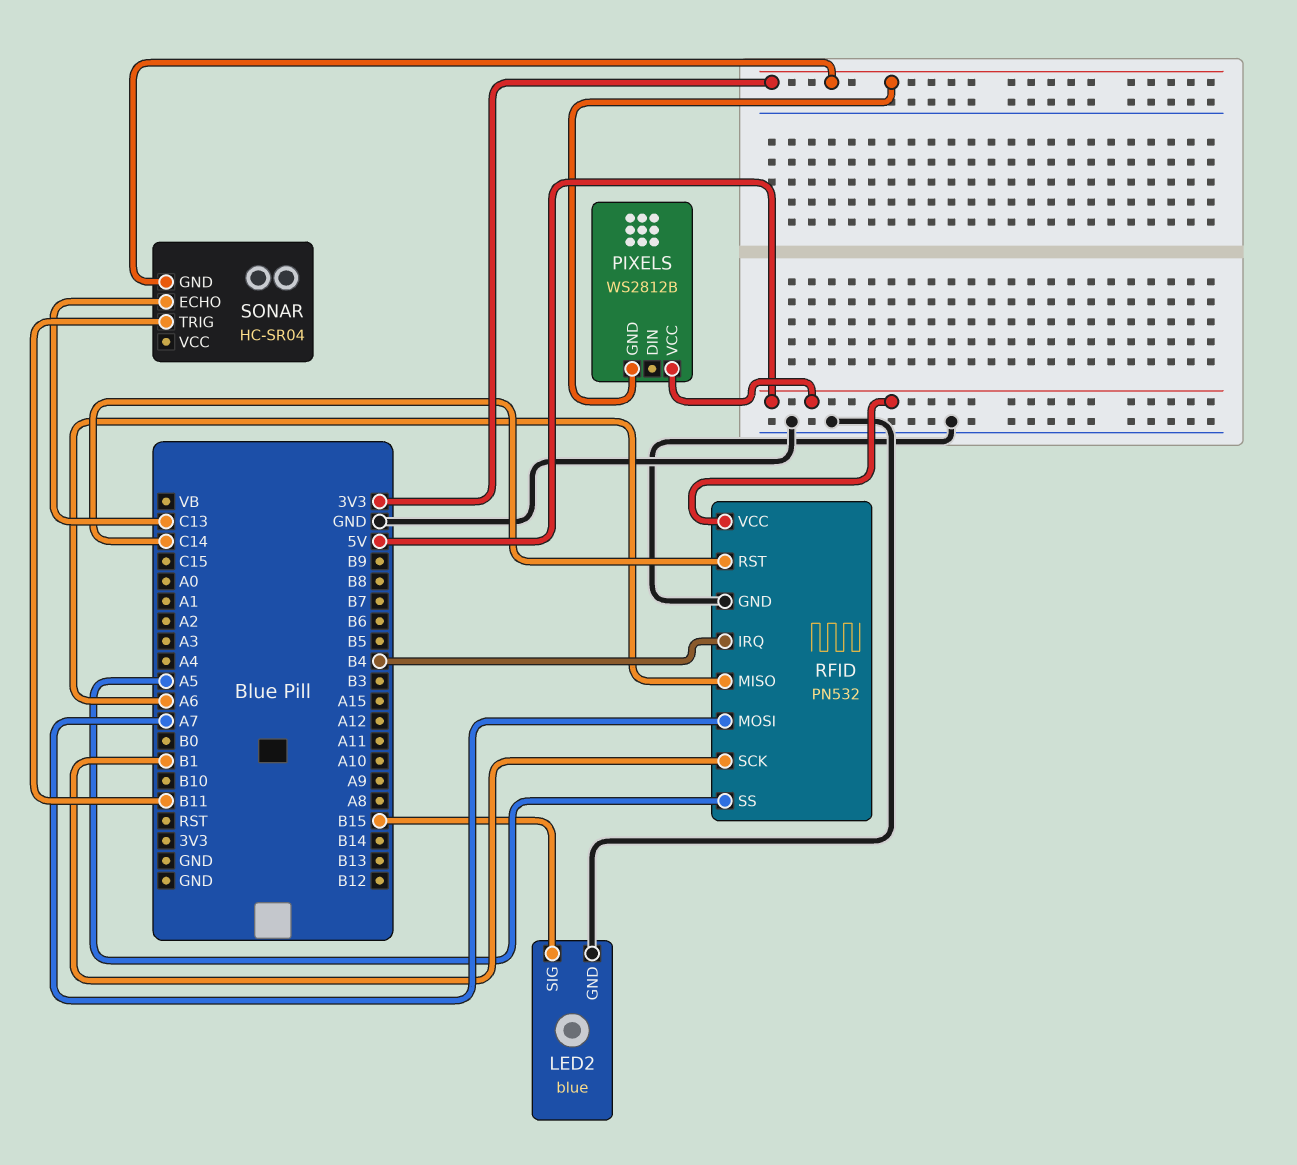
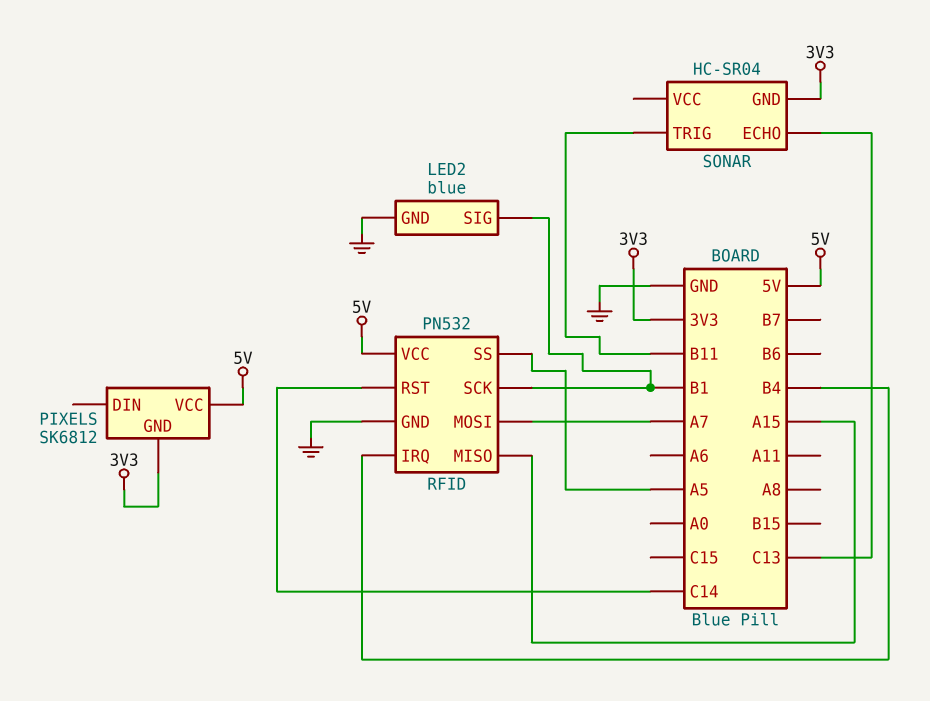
LED2 pin SIG: B15 -> B1
PIXELS: WS2812B -> SK6812
RFID pin MISO: A6 -> A15

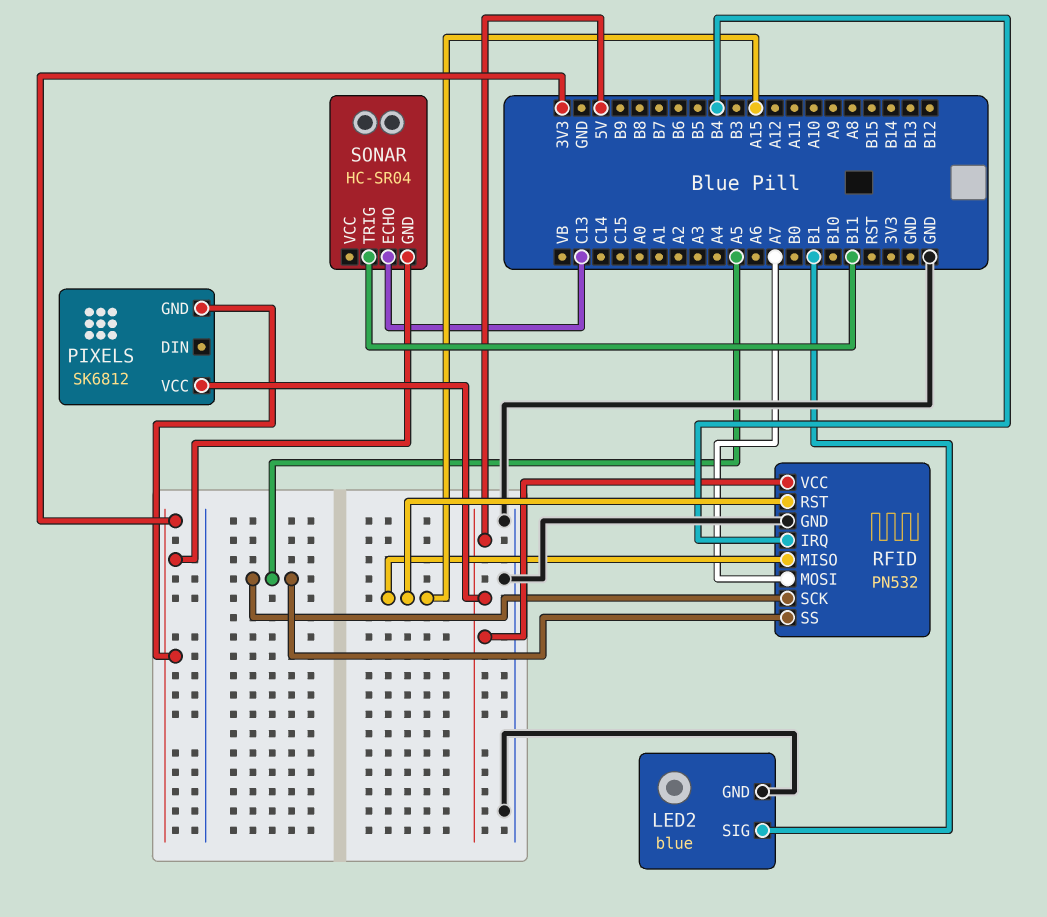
RFID pin RST: C14 -> A15
RFID pin SCK: B1 -> A5

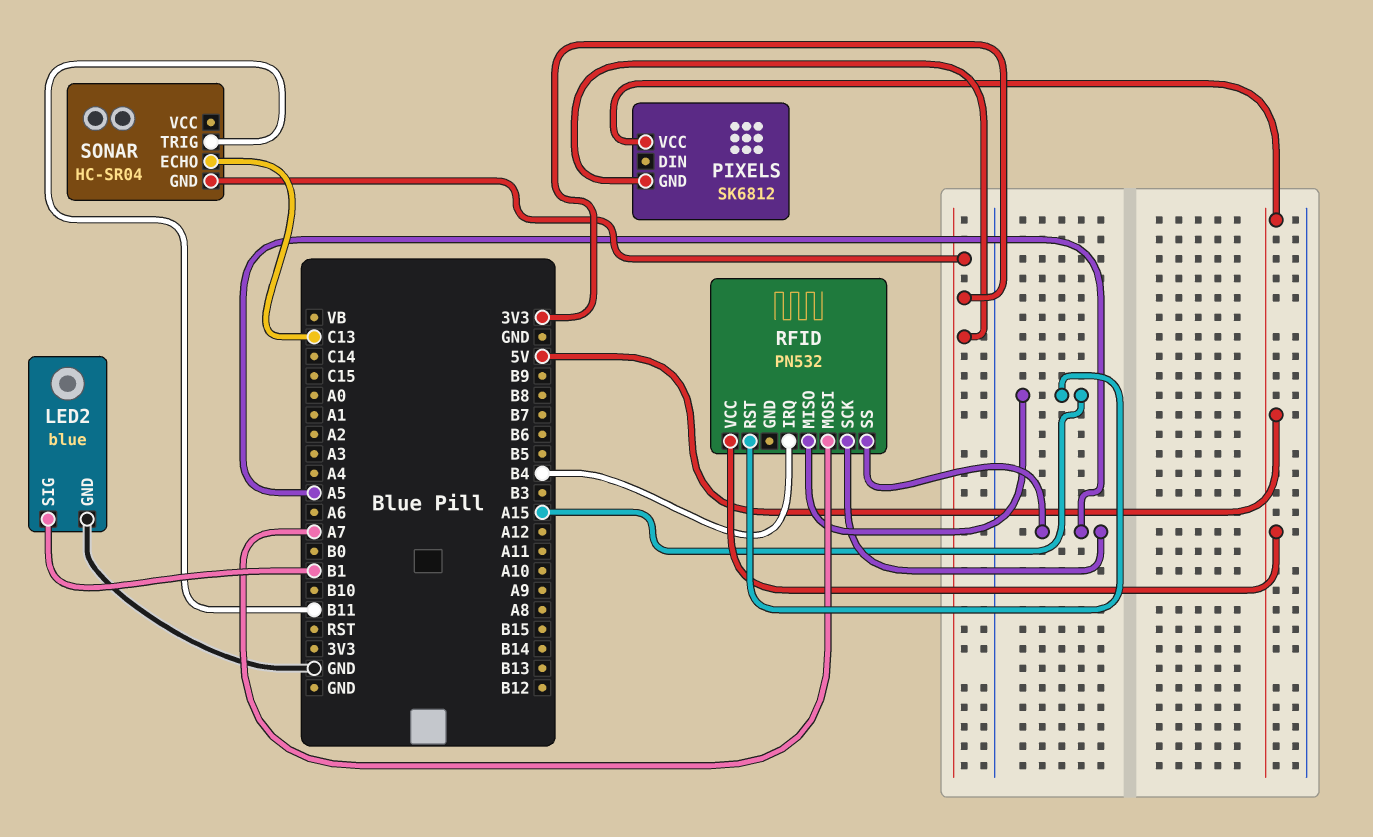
RFID pin GND: GND -> none

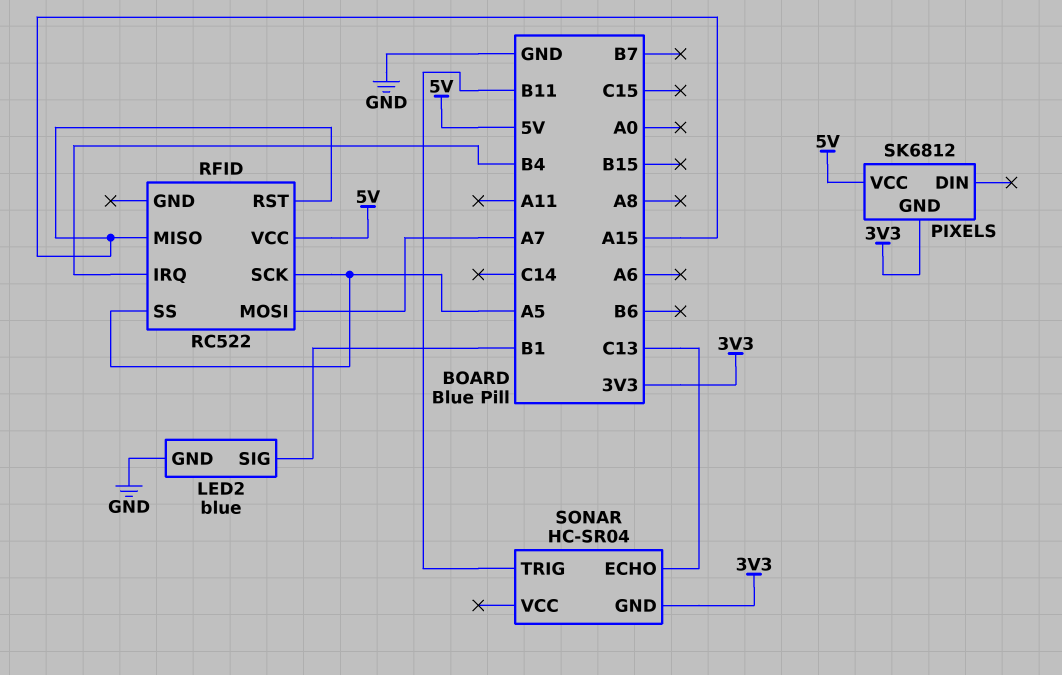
RFID: PN532 -> RC522

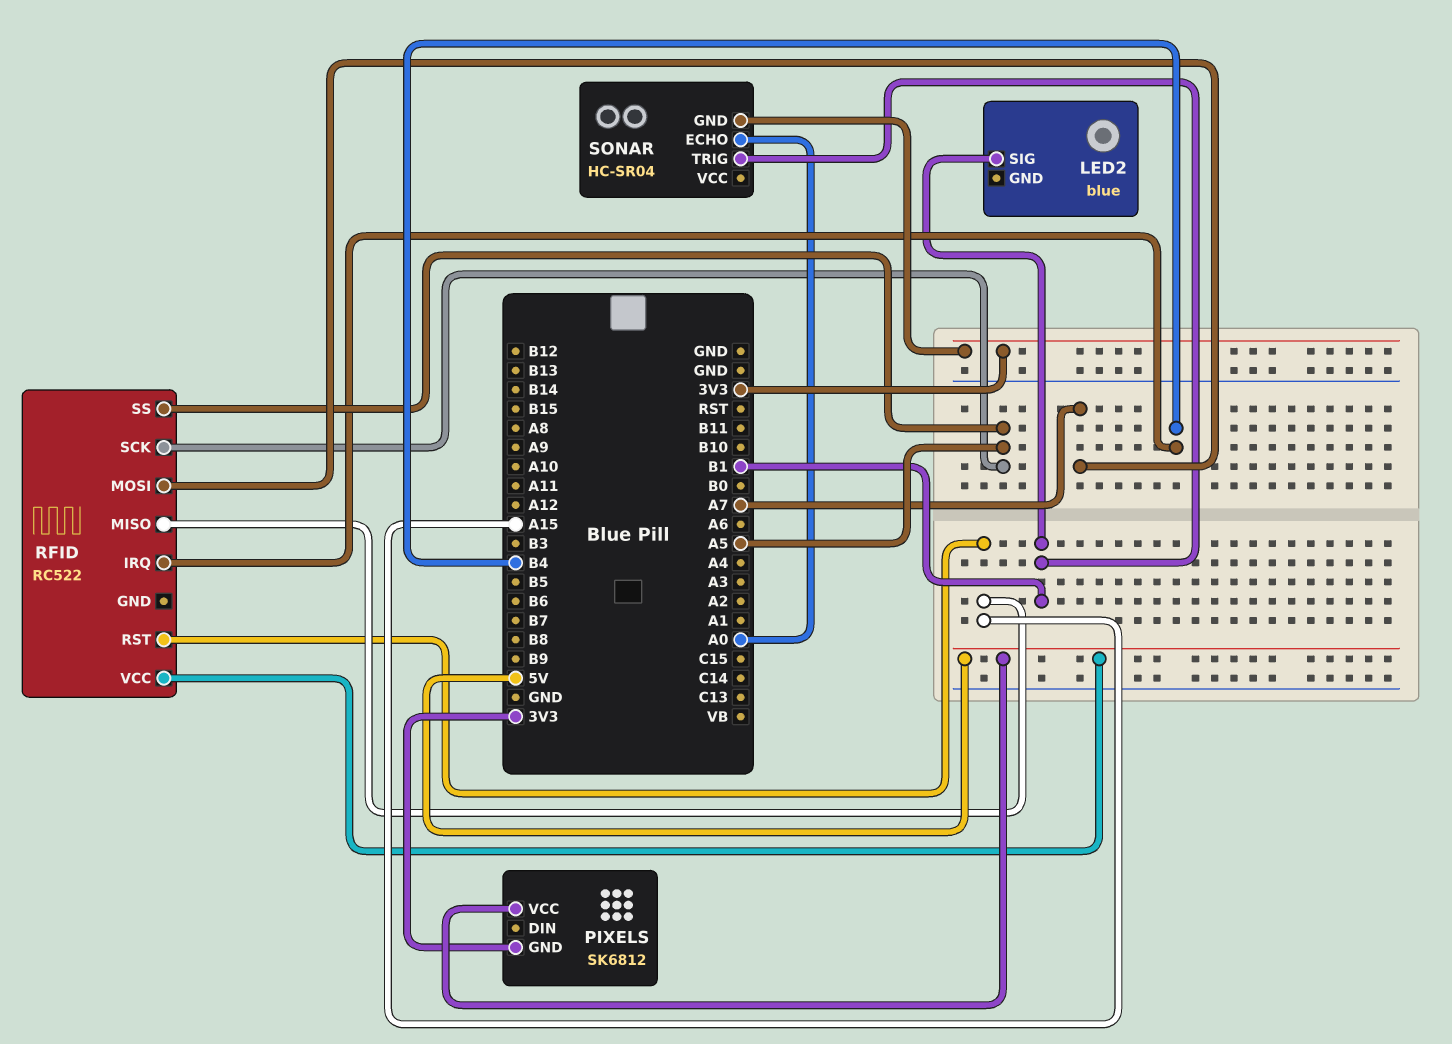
LED2 pin GND: GND -> none
SONAR pin ECHO: C13 -> A0
SONAR pin TRIG: B11 -> B1

